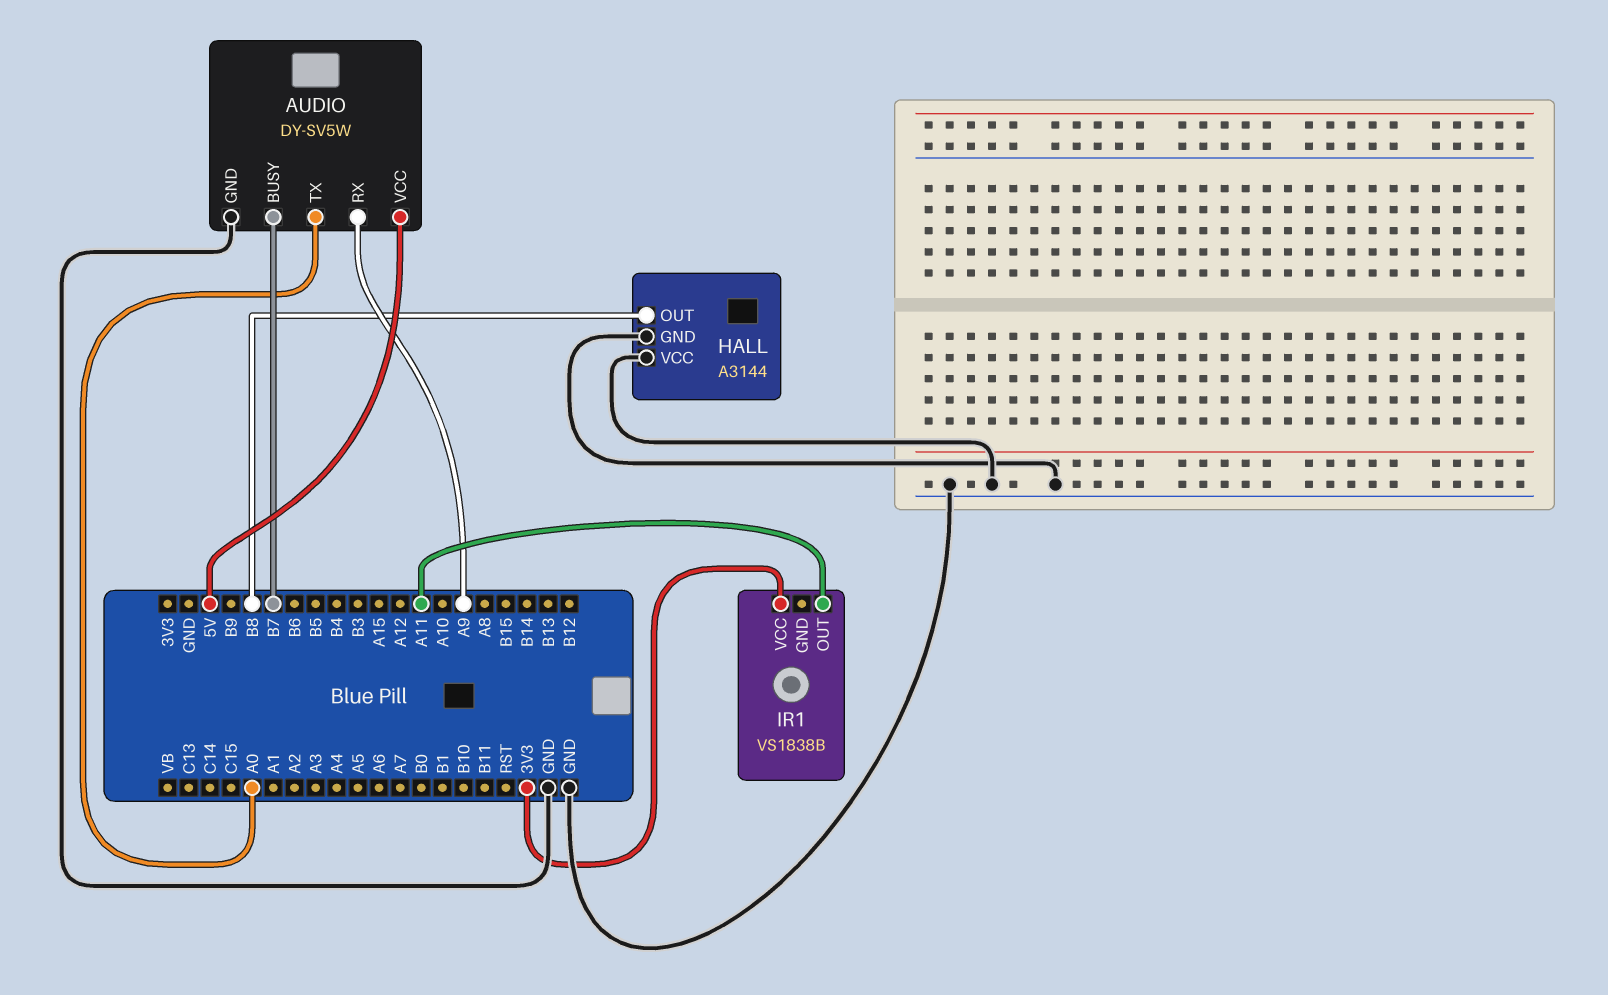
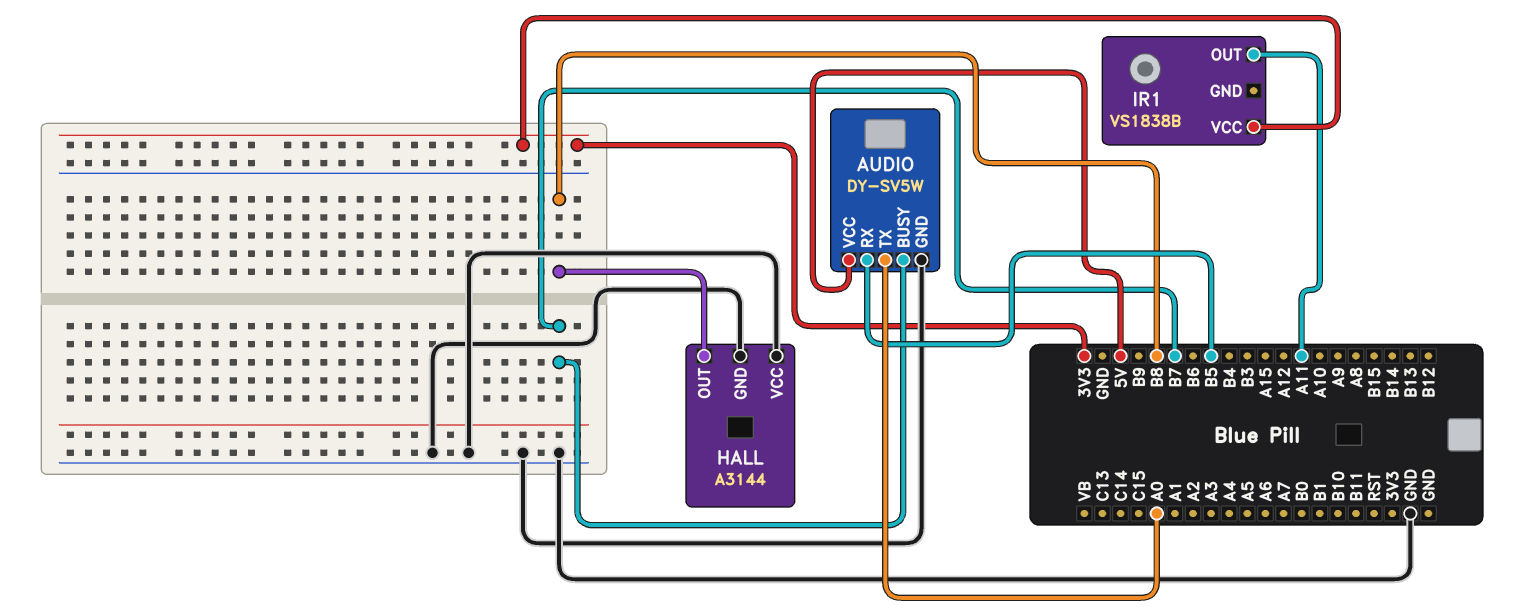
AUDIO pin RX: A9 -> B5

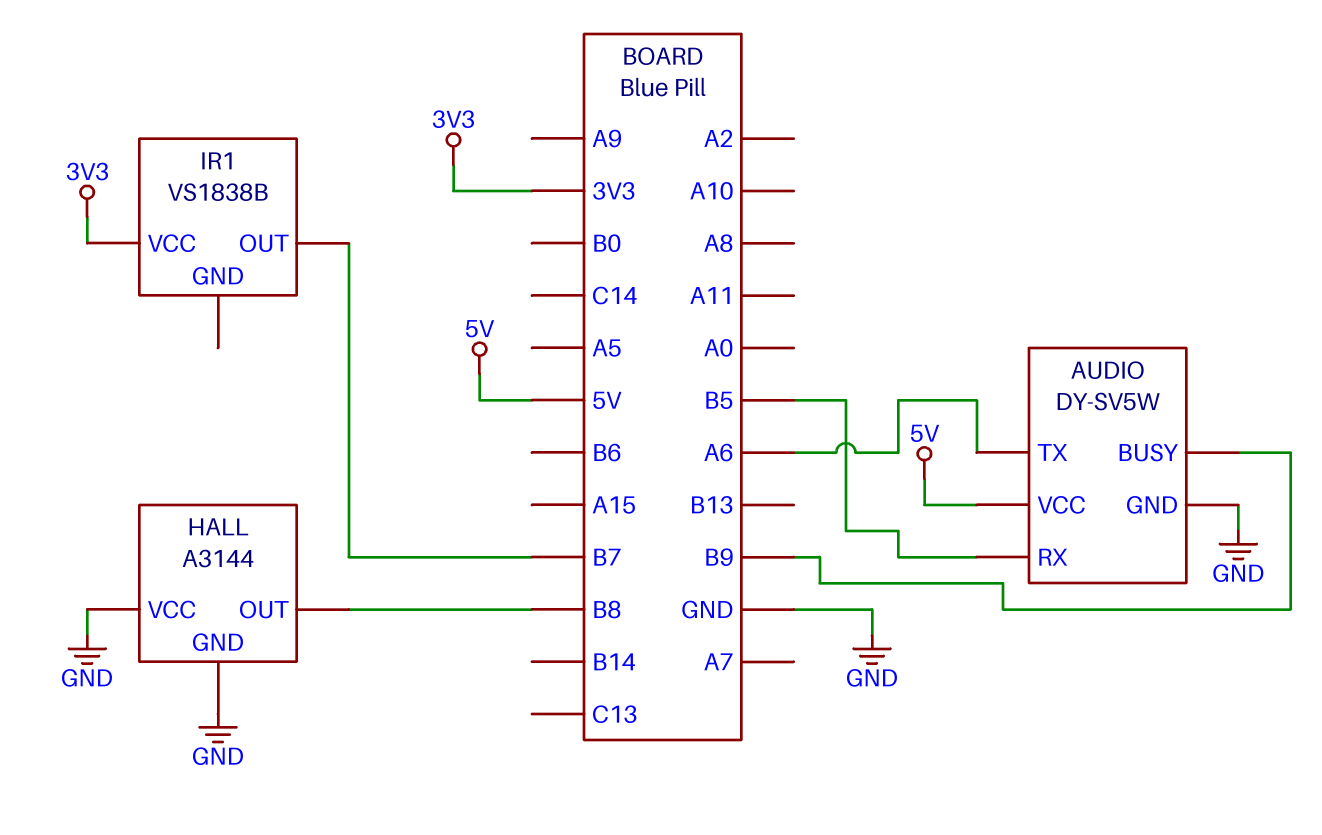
AUDIO pin BUSY: B7 -> B9
AUDIO pin TX: A0 -> A6
IR1 pin OUT: A11 -> B7

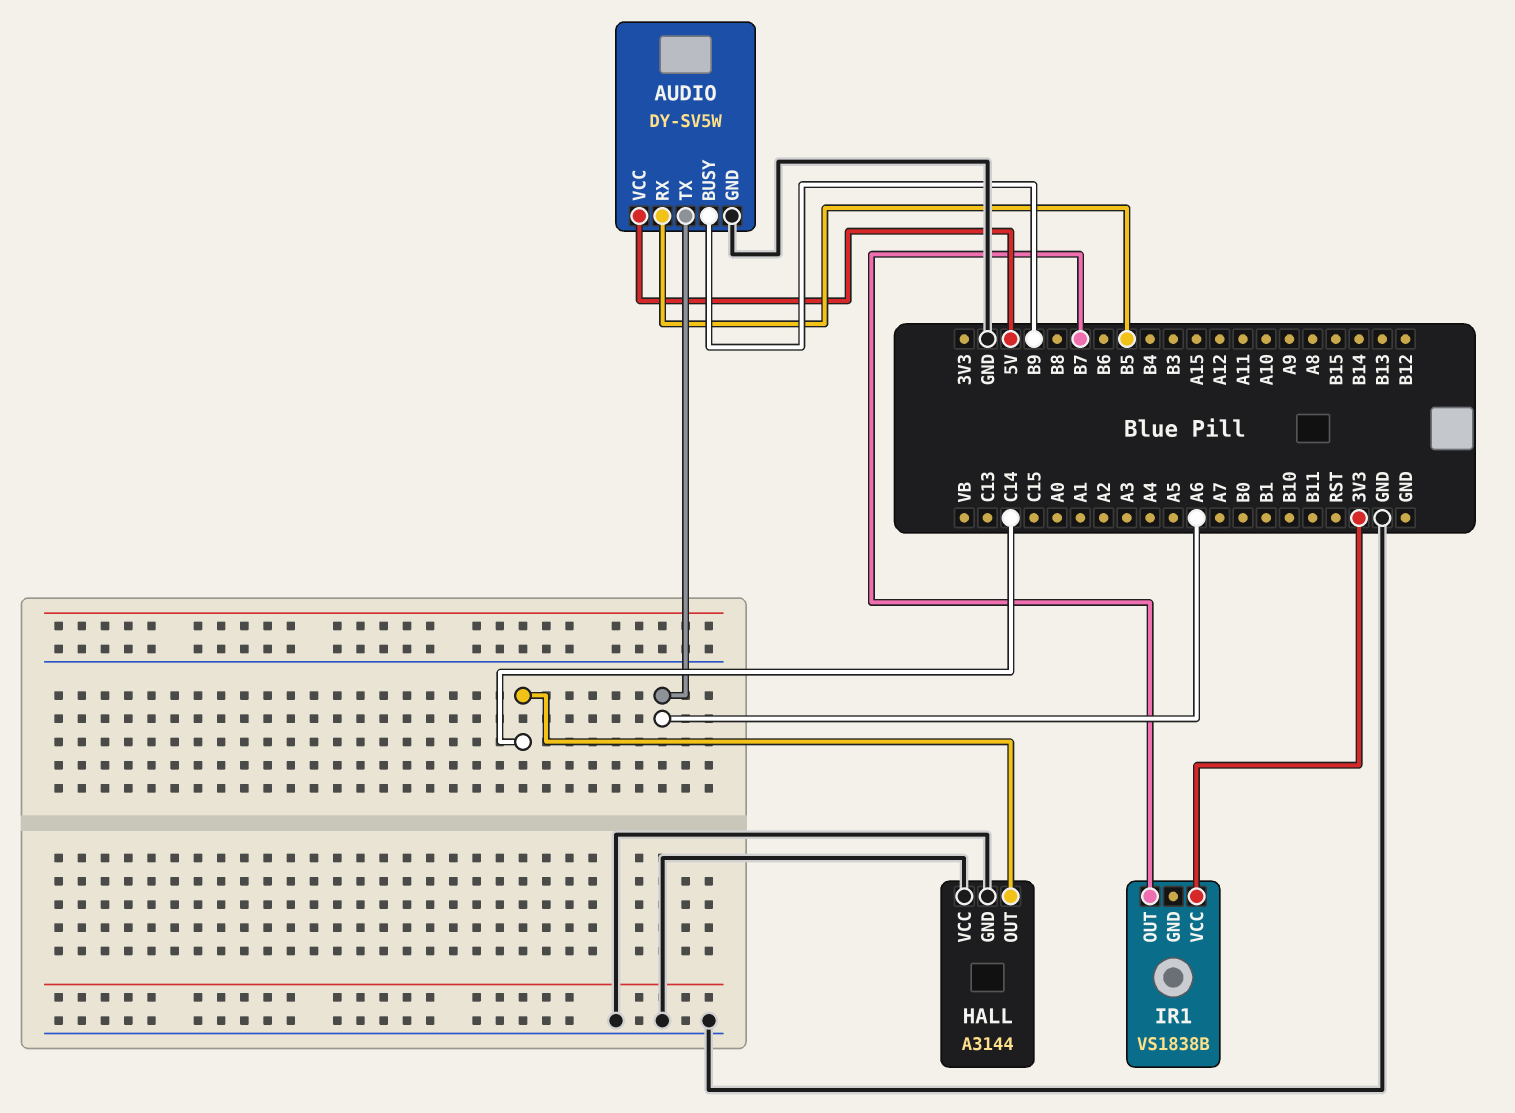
HALL pin OUT: B8 -> C14

